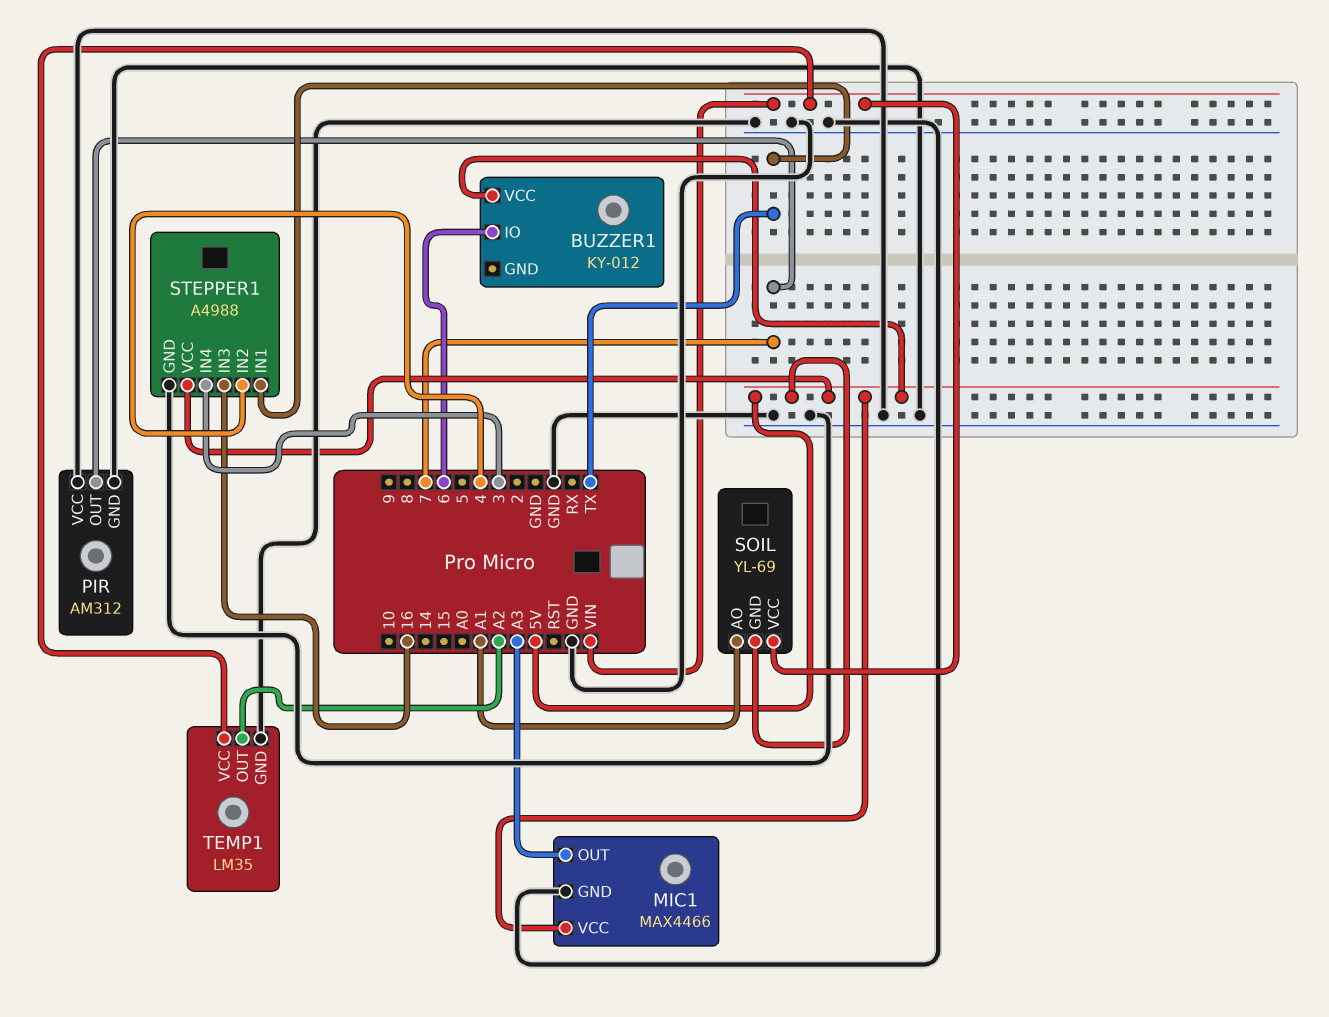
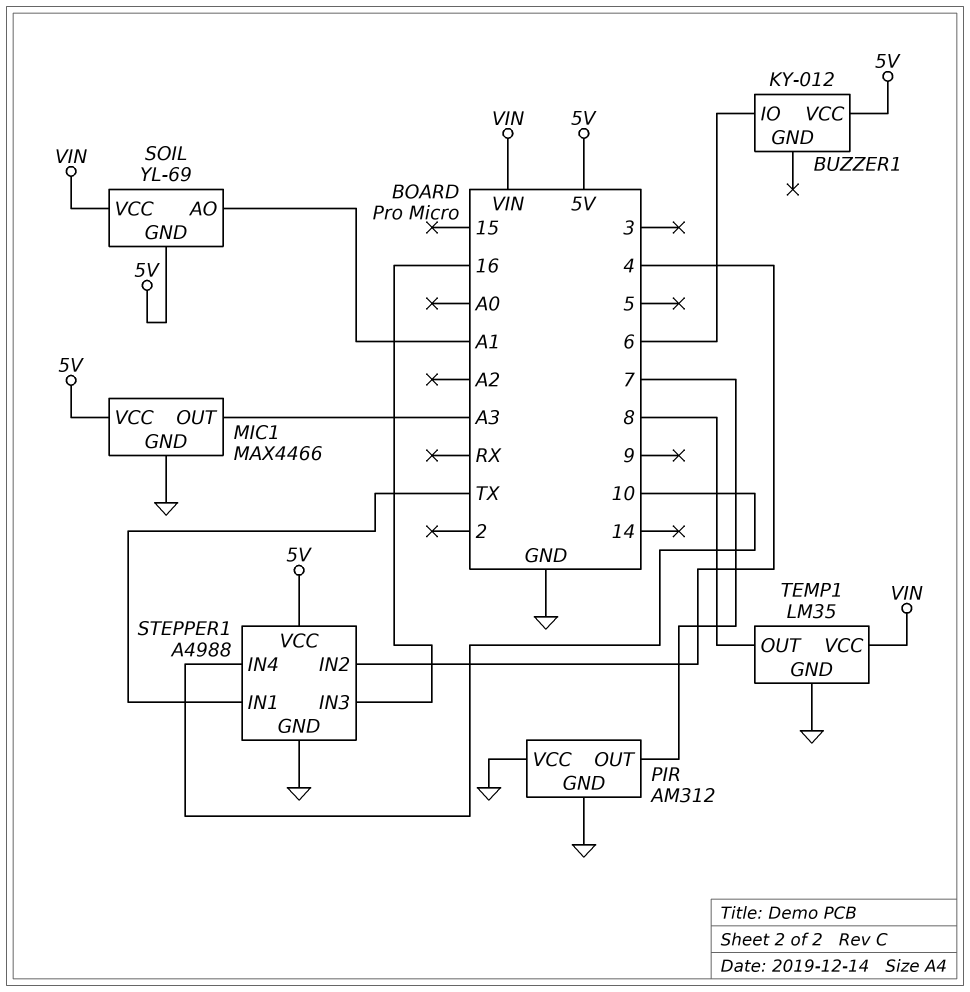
STEPPER1 pin IN4: 3 -> 10
TEMP1 pin OUT: A2 -> 8

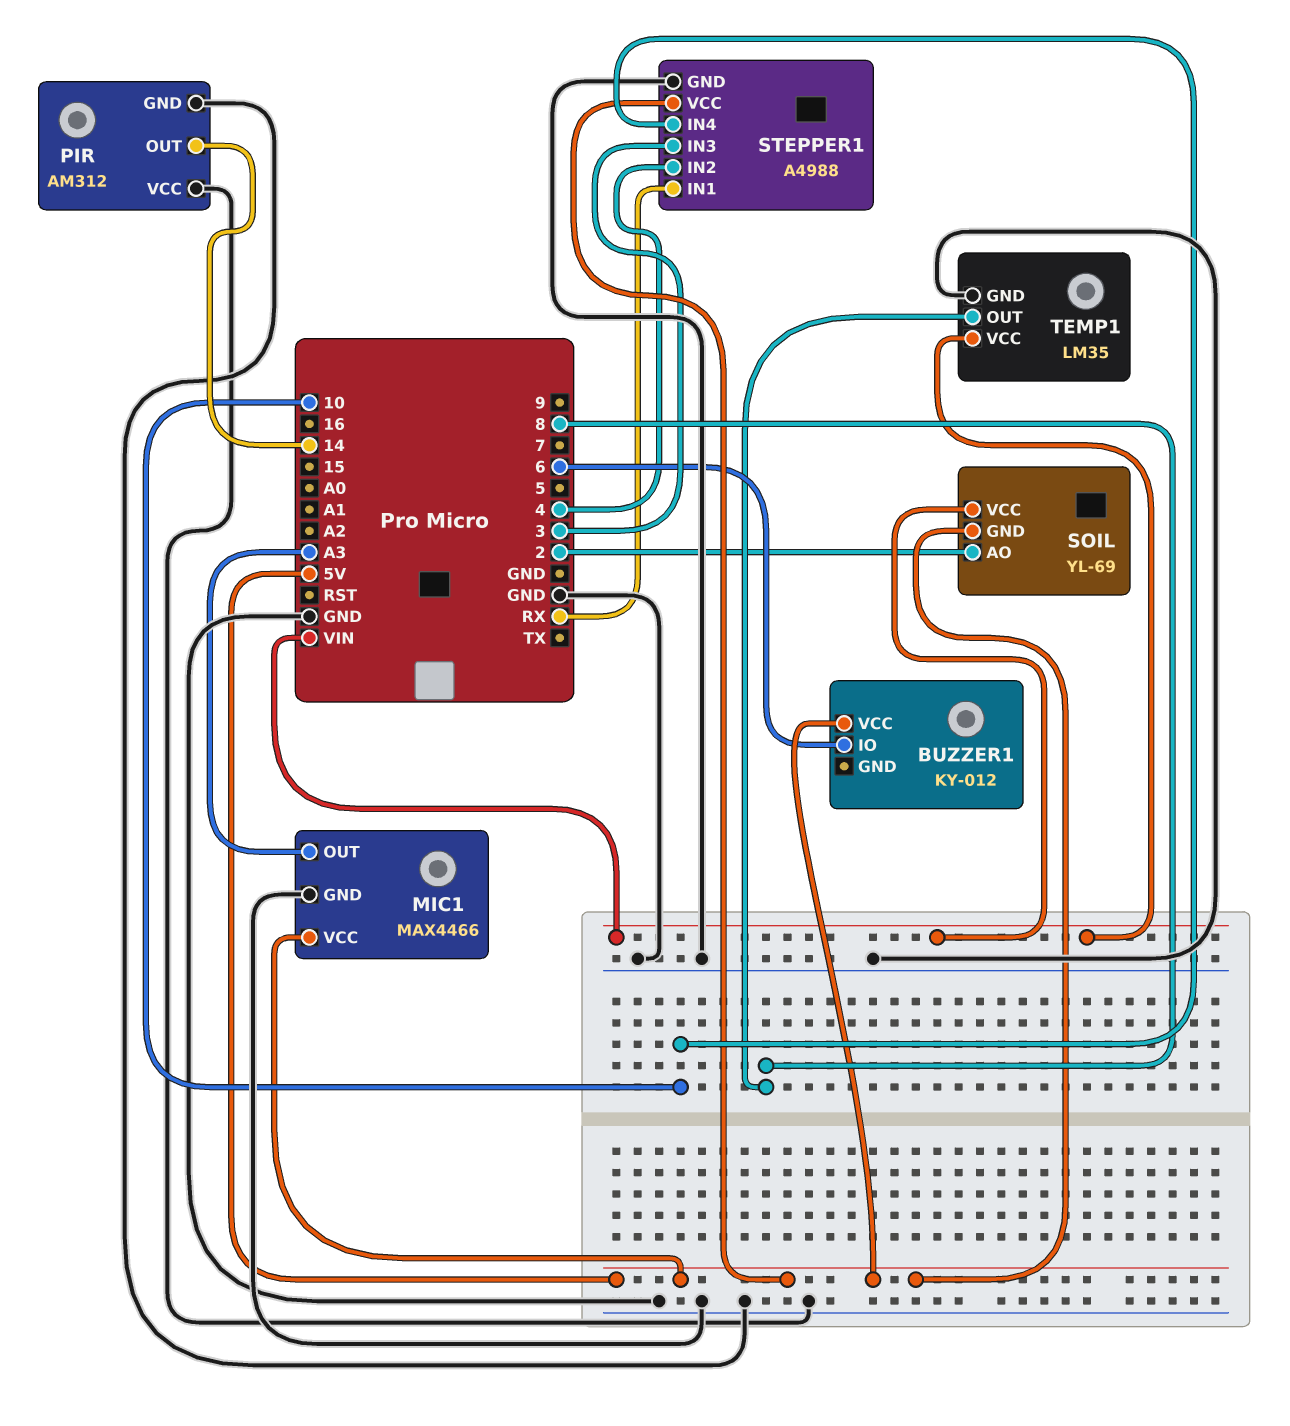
PIR pin OUT: 7 -> 14
SOIL pin AO: A1 -> 2
STEPPER1 pin IN1: TX -> RX
STEPPER1 pin IN3: 16 -> 3

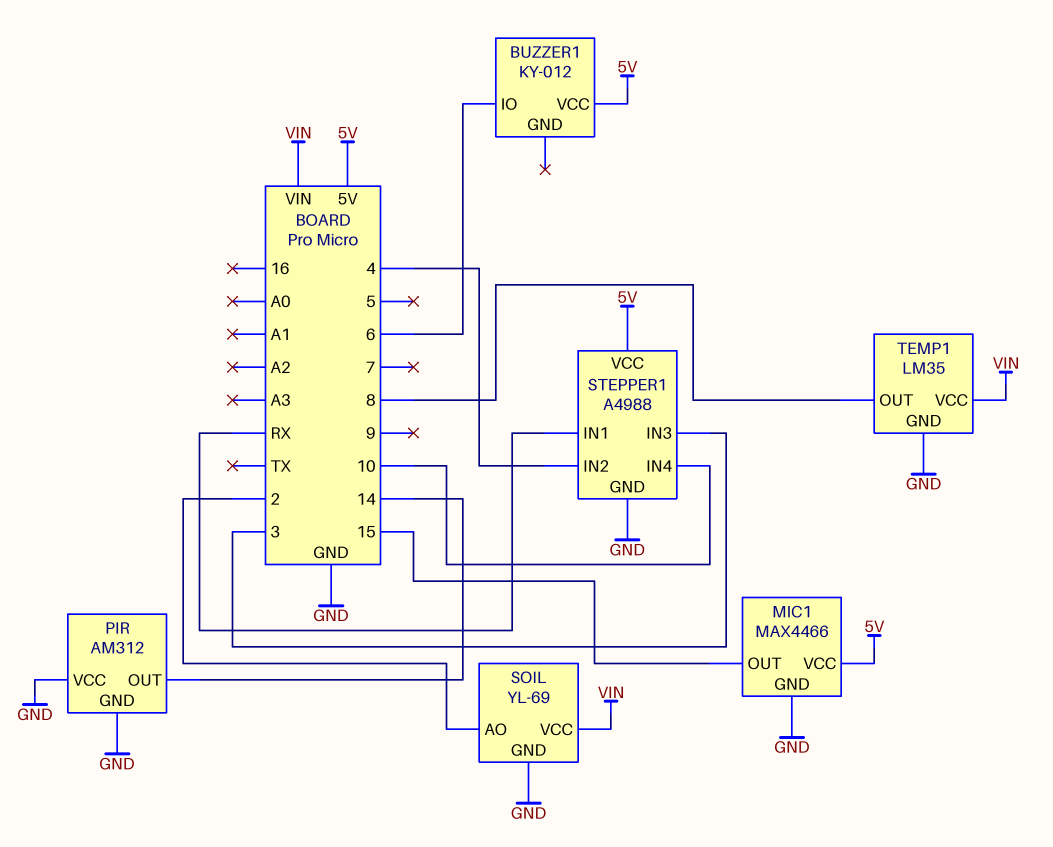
MIC1 pin OUT: A3 -> 15
SOIL pin GND: 5V -> GND

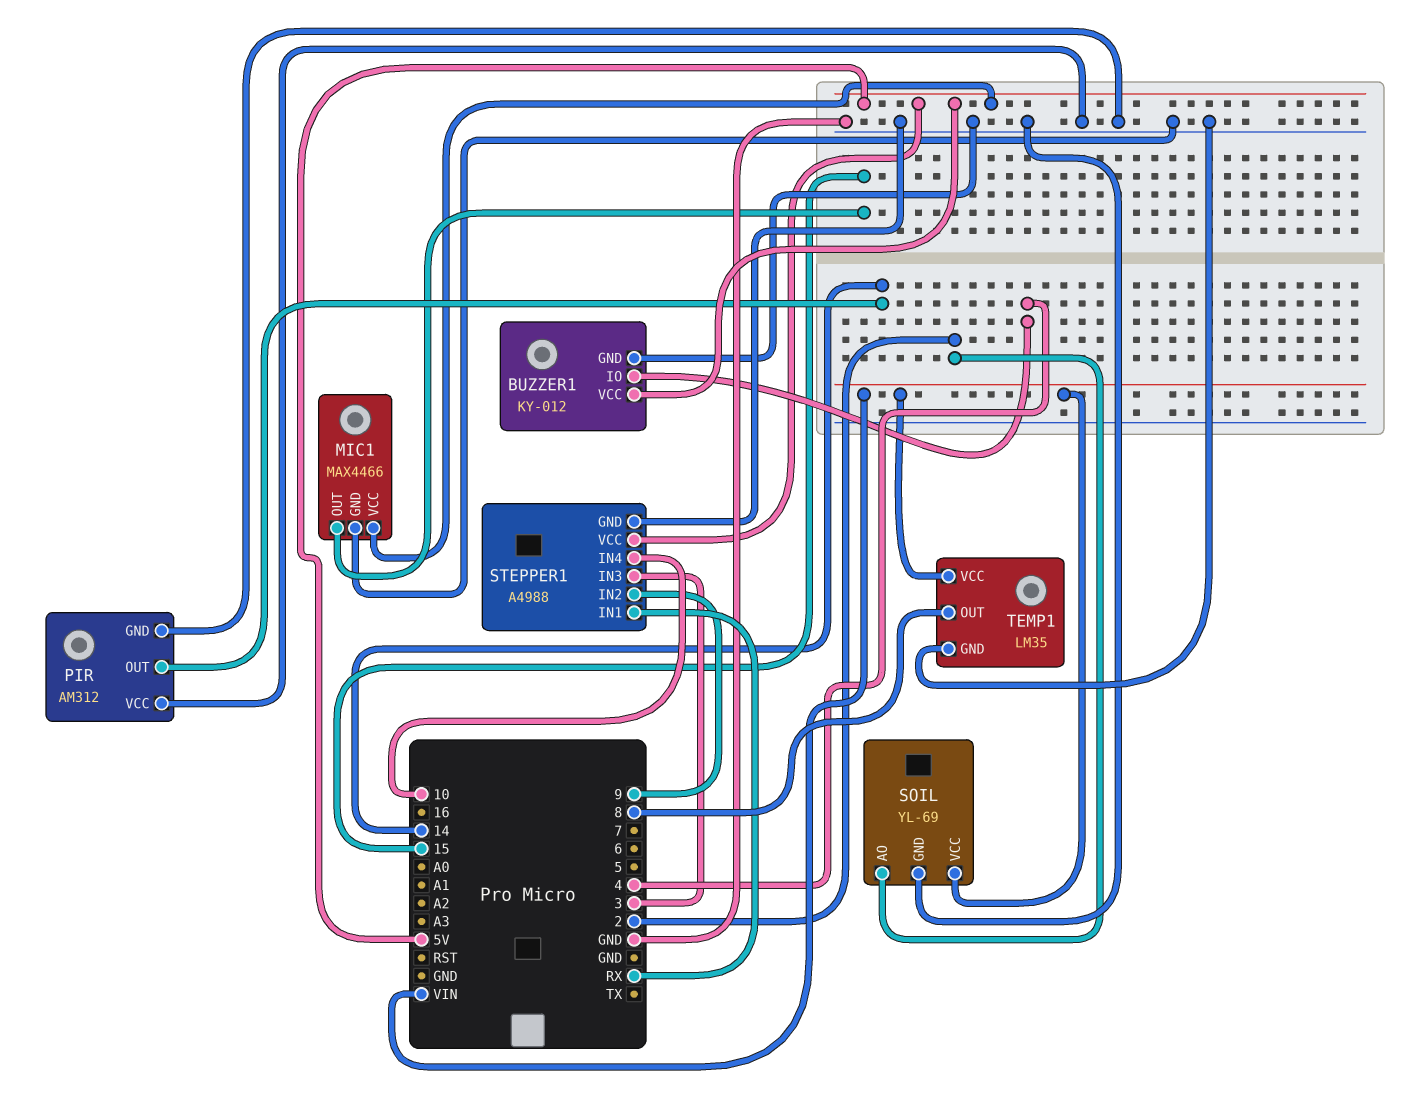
BUZZER1 pin GND: none -> GND
BUZZER1 pin IO: 6 -> 4
STEPPER1 pin IN2: 4 -> 9

